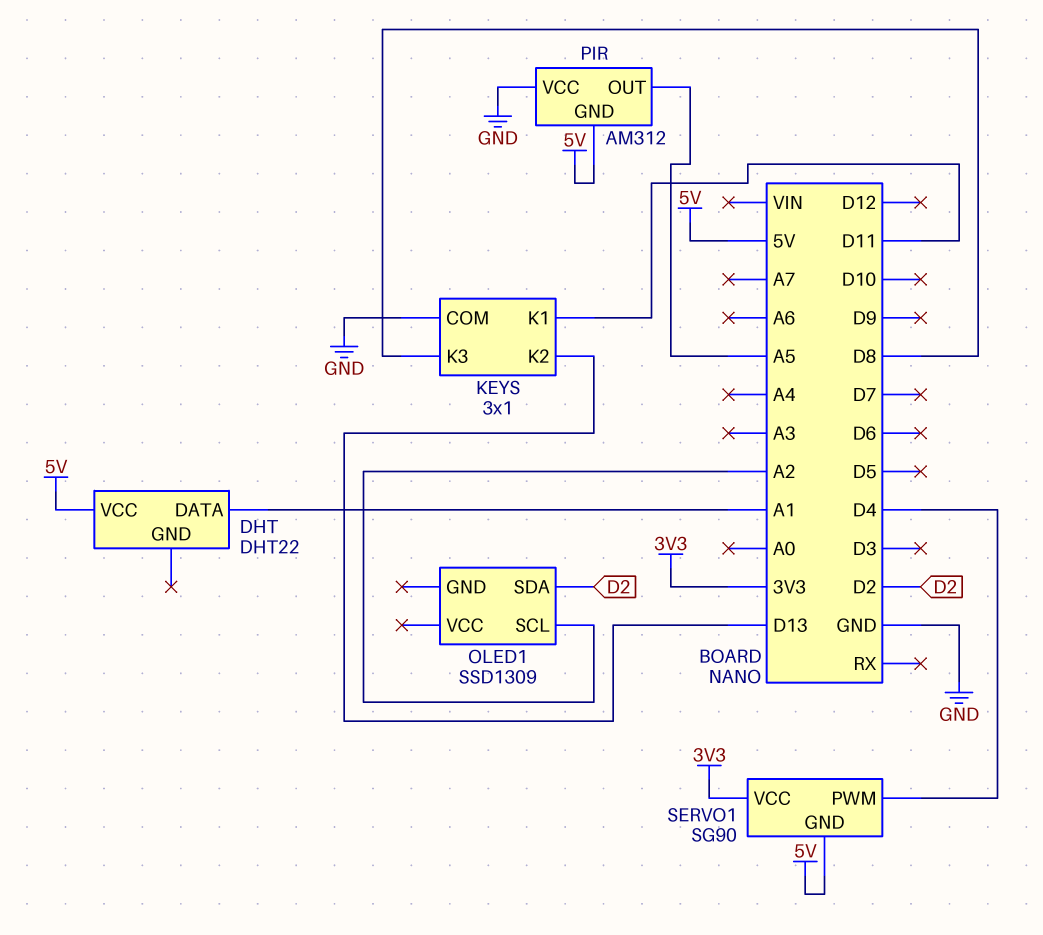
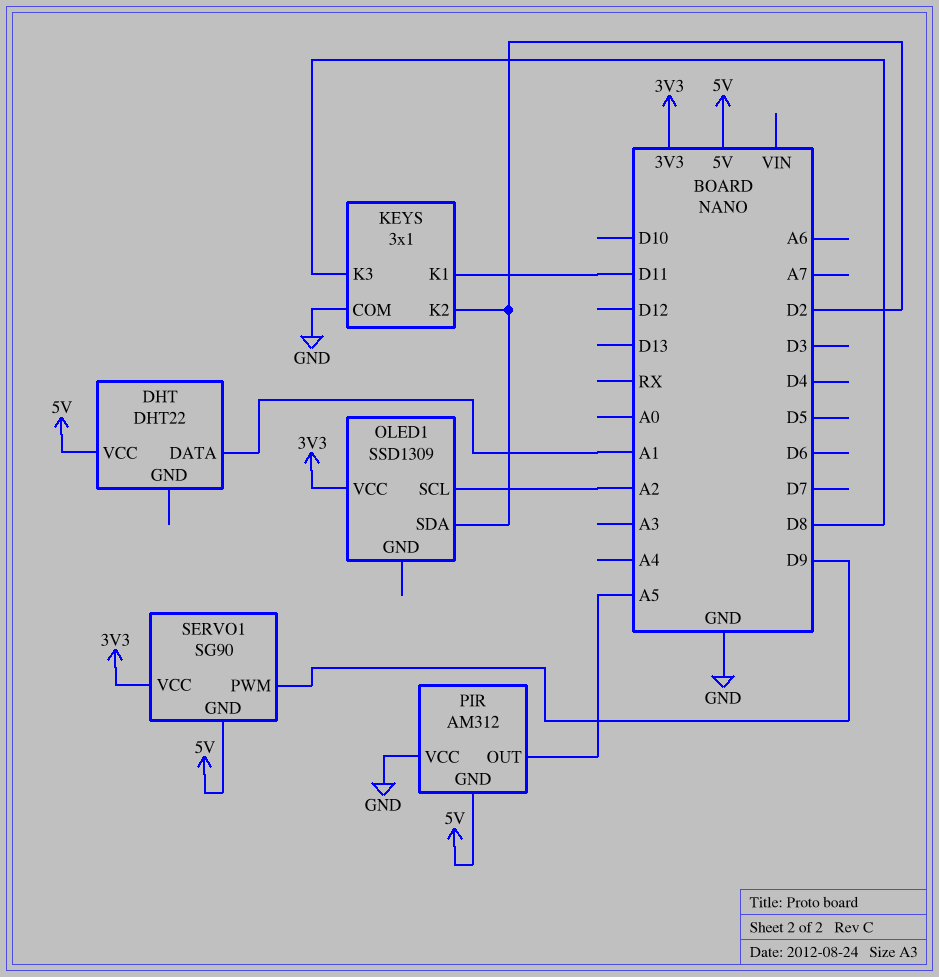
KEYS pin K2: D13 -> D2
OLED1 pin VCC: none -> 3V3
SERVO1 pin PWM: D4 -> D9

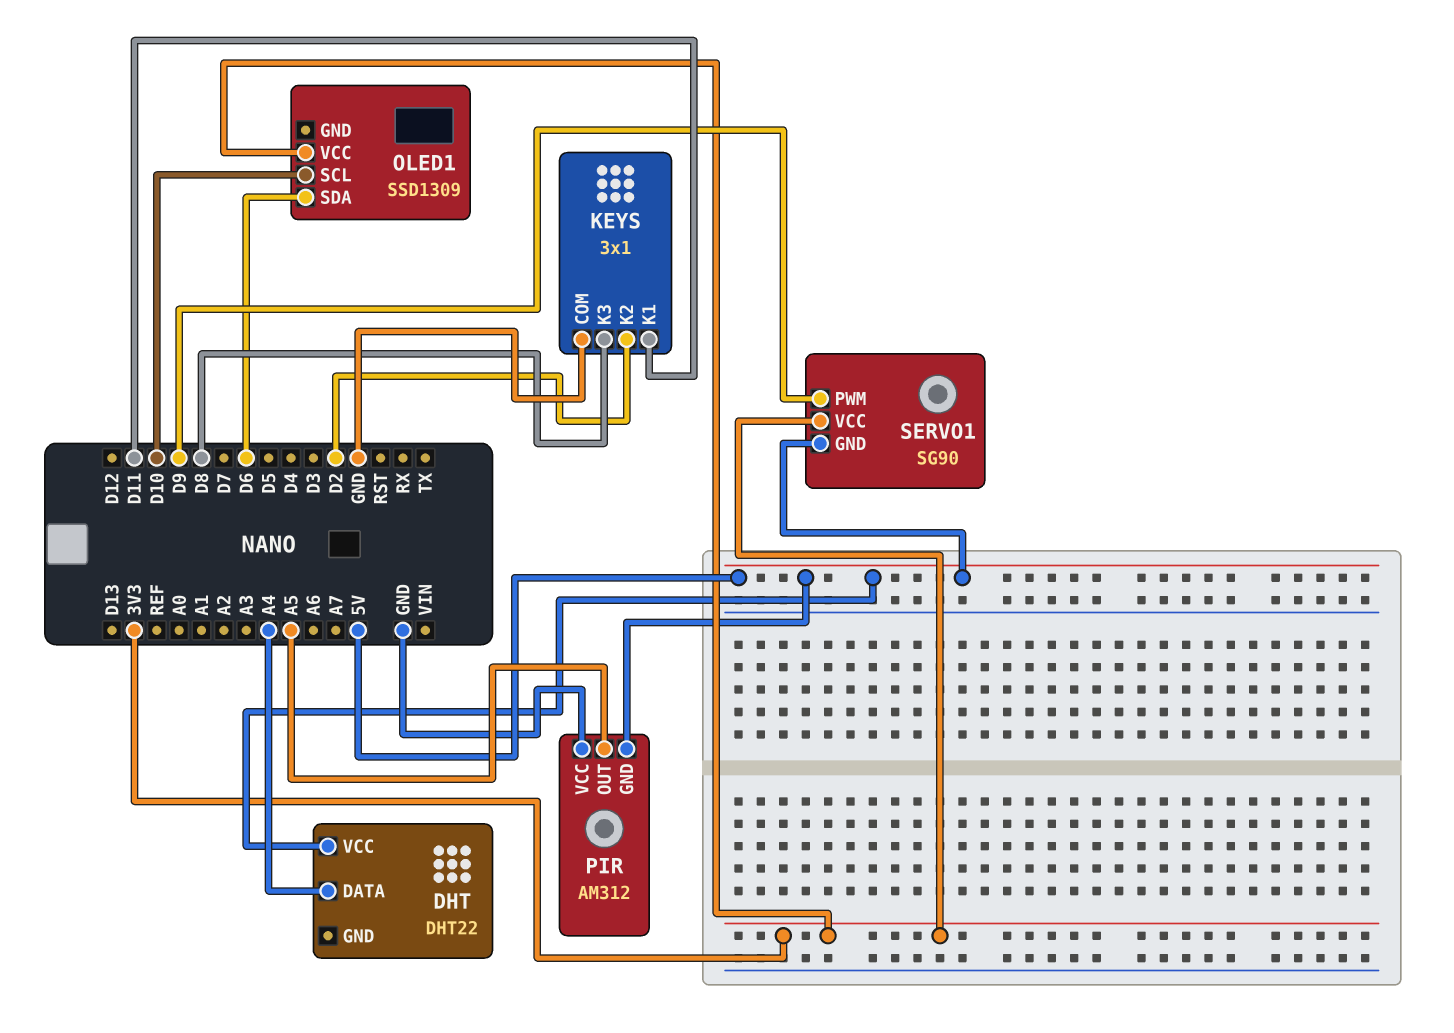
DHT pin DATA: A1 -> A4
OLED1 pin SCL: A2 -> D10
OLED1 pin SDA: D2 -> D6

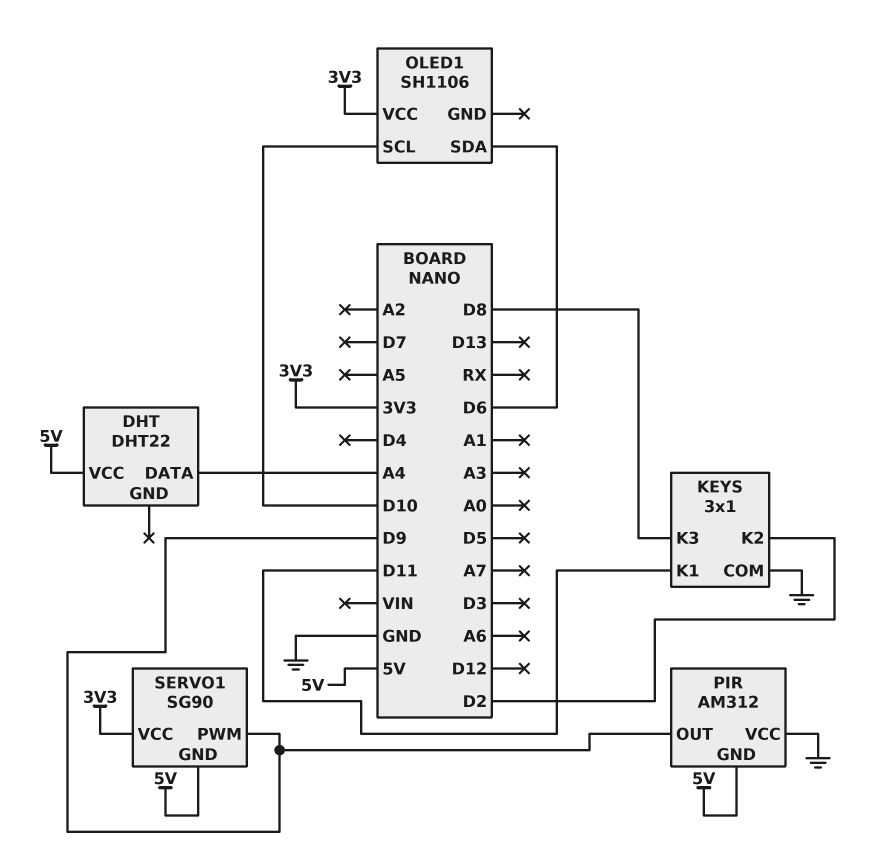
OLED1: SSD1309 -> SH1106
PIR pin OUT: A5 -> D9

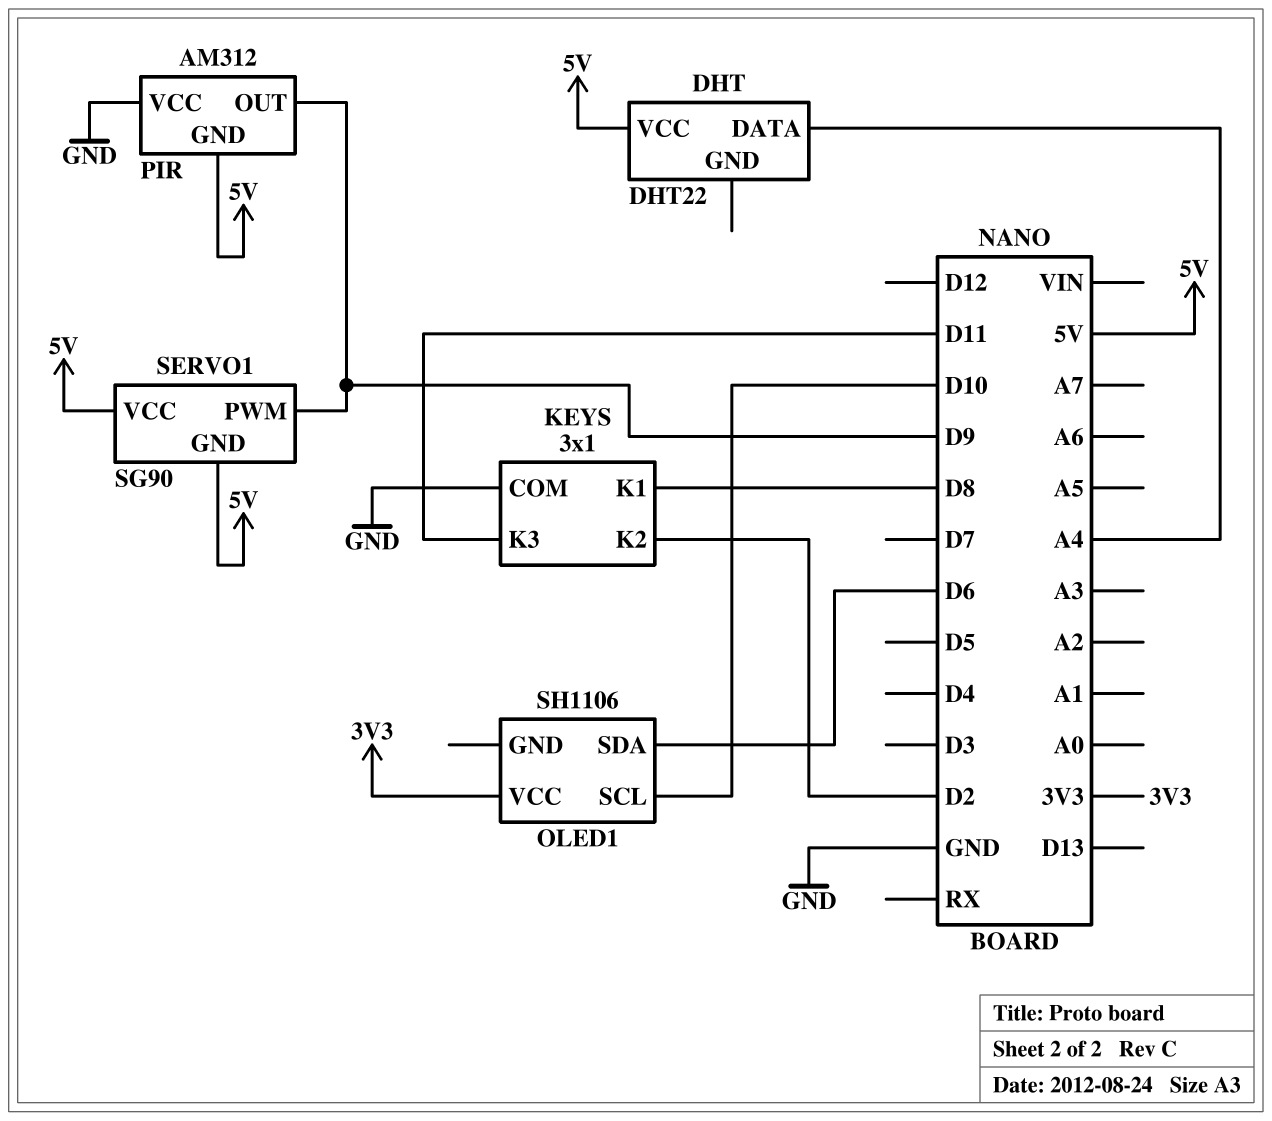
KEYS pin K1: D11 -> D8
KEYS pin K3: D8 -> D11
SERVO1 pin VCC: 3V3 -> 5V

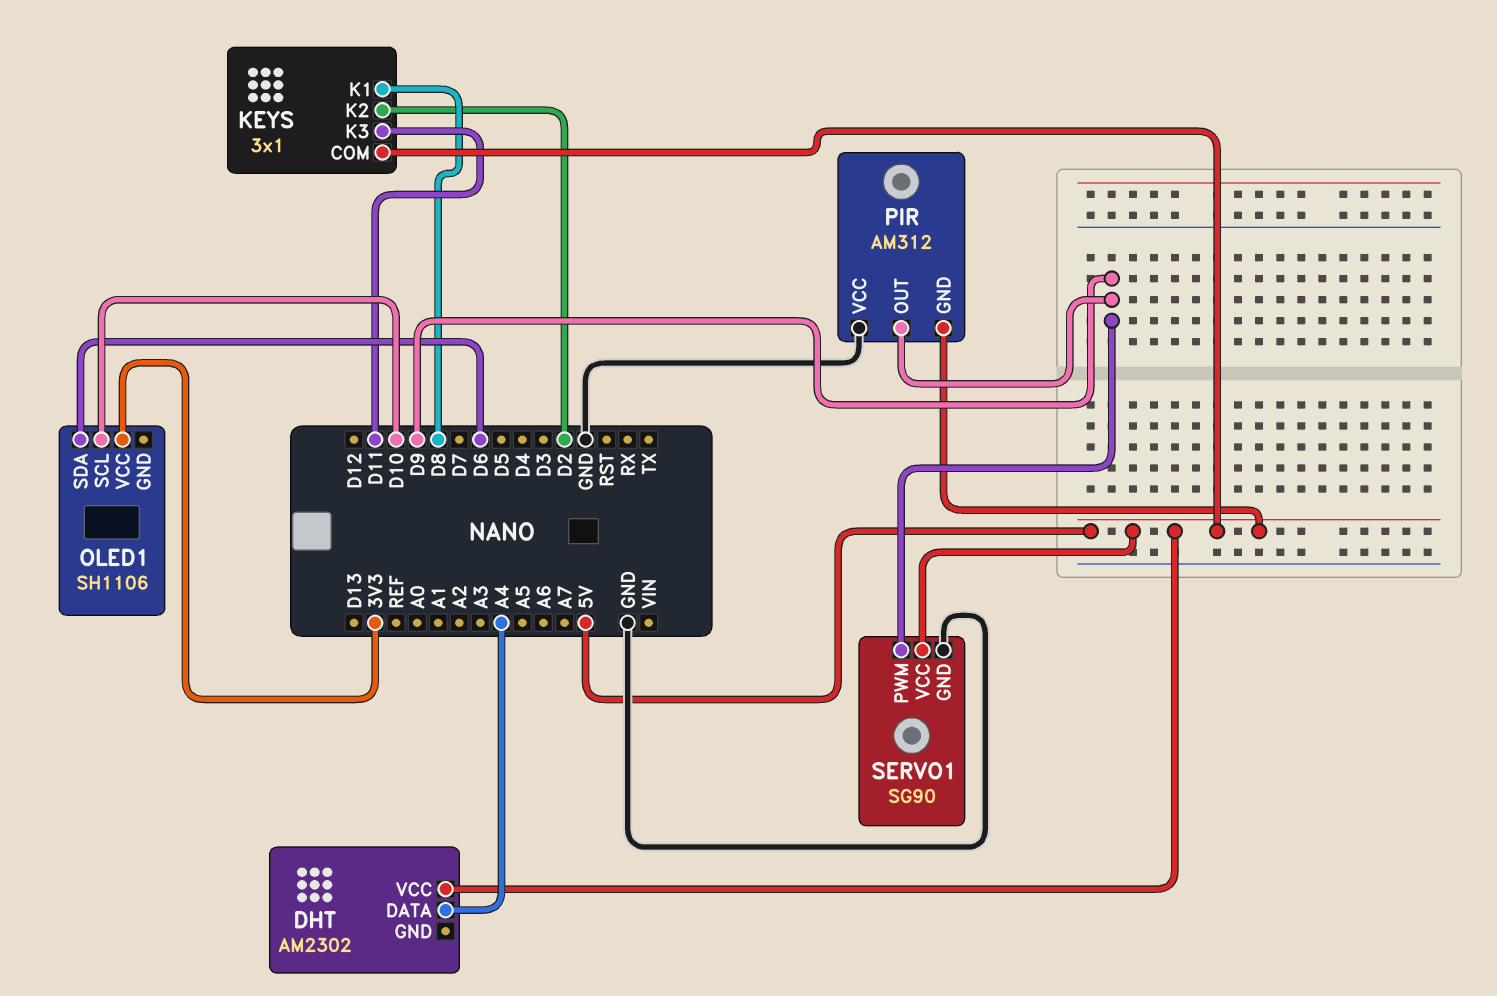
DHT: DHT22 -> AM2302
KEYS pin COM: GND -> 5V
SERVO1 pin GND: 5V -> GND

